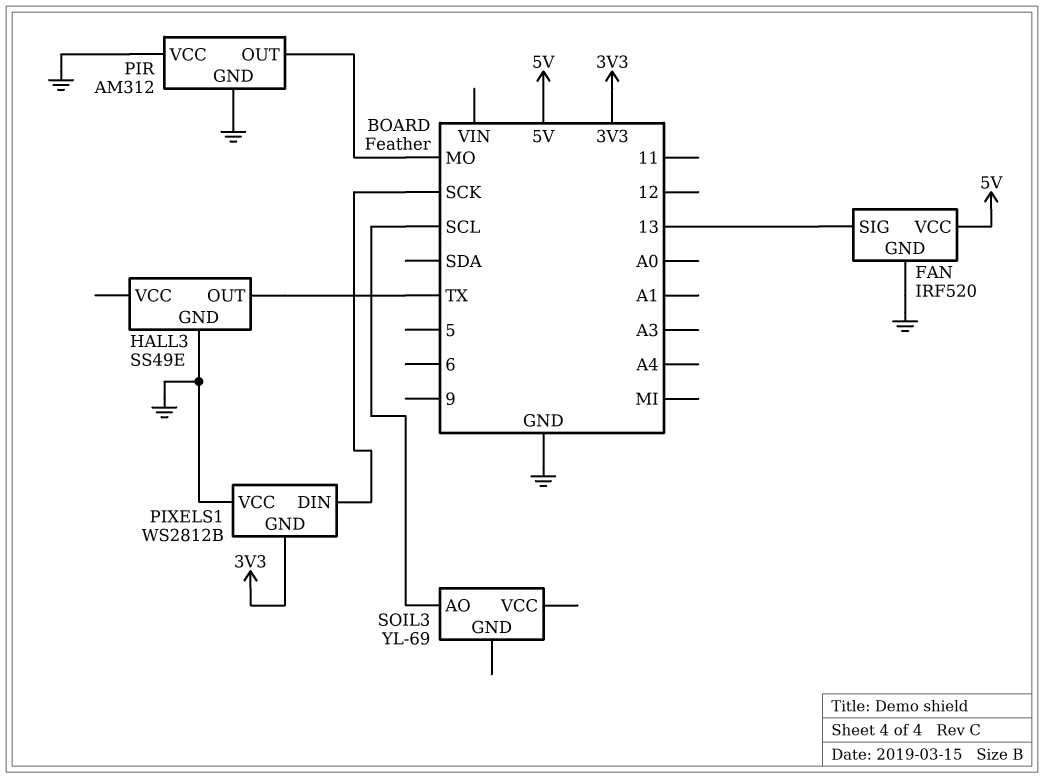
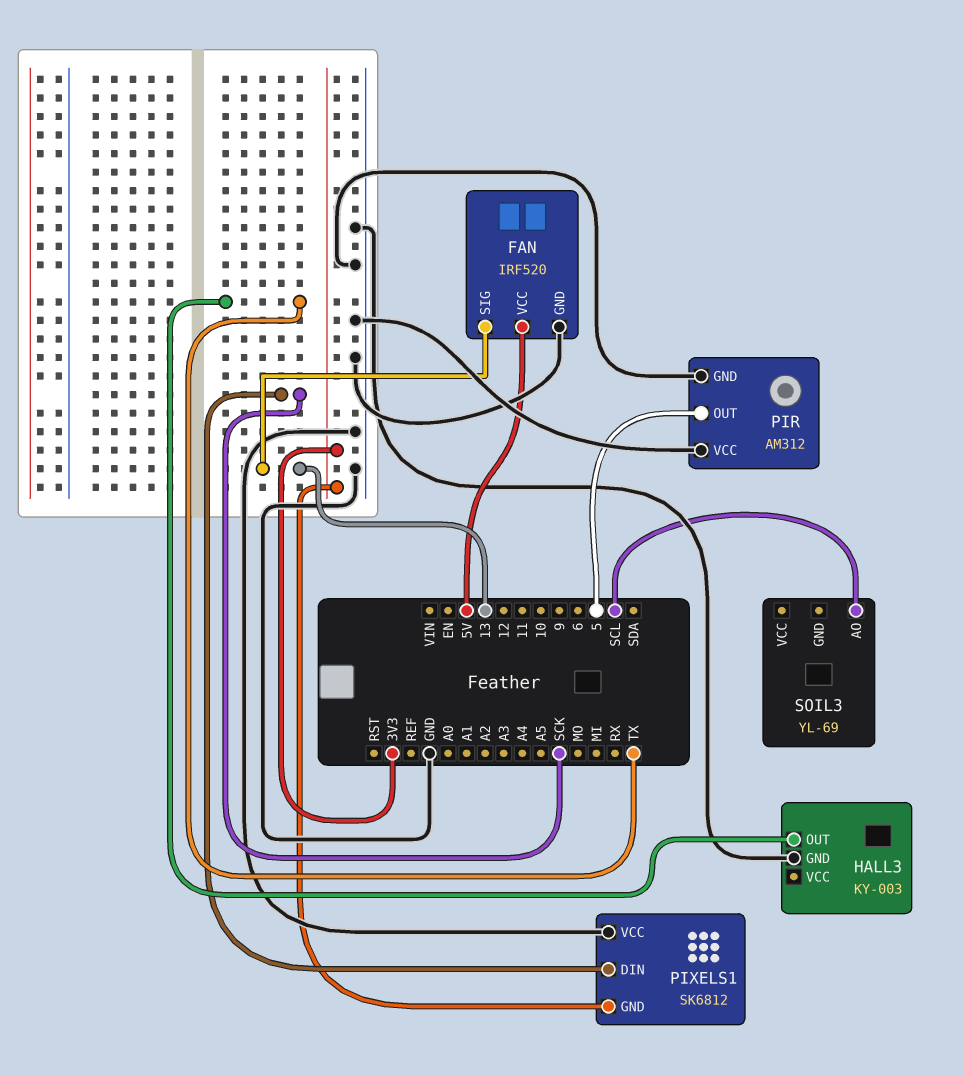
HALL3: SS49E -> KY-003
PIR pin OUT: MO -> 5
PIXELS1: WS2812B -> SK6812

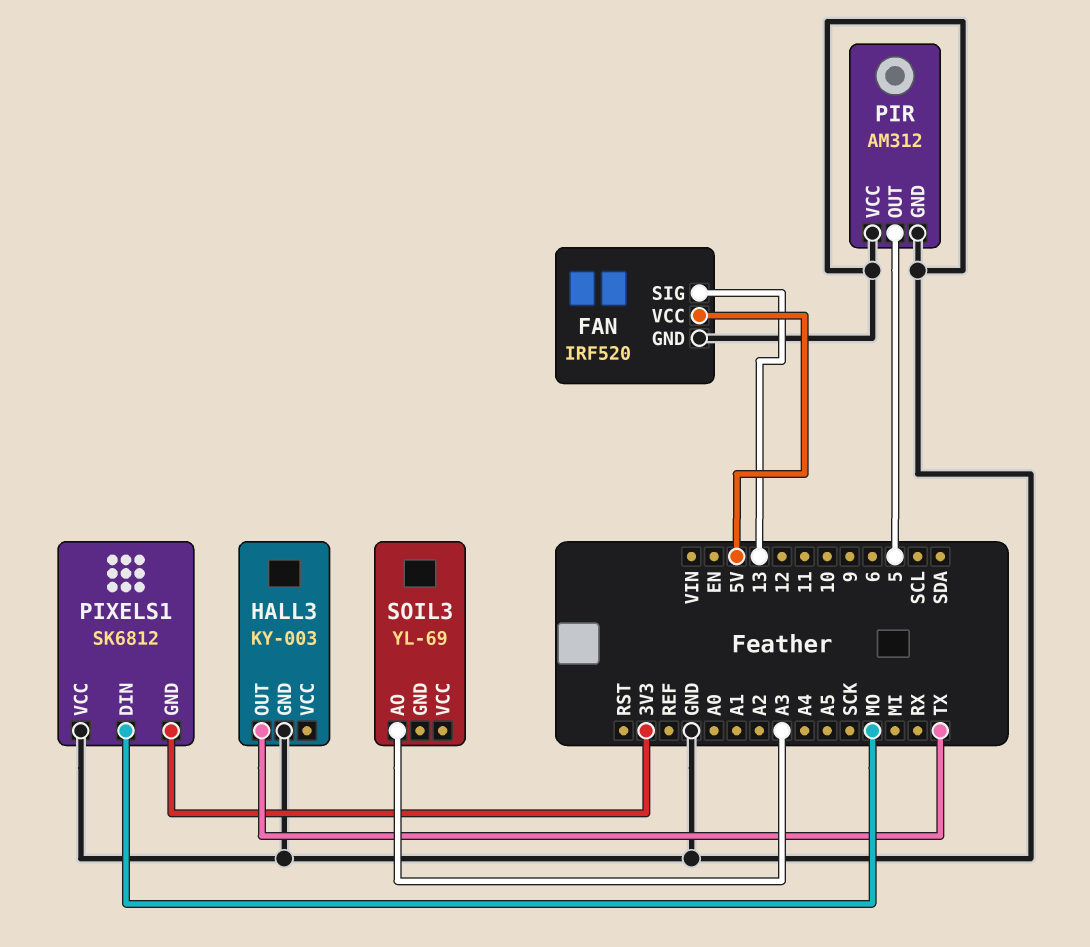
PIXELS1 pin DIN: SCK -> MO
SOIL3 pin AO: SCL -> A3

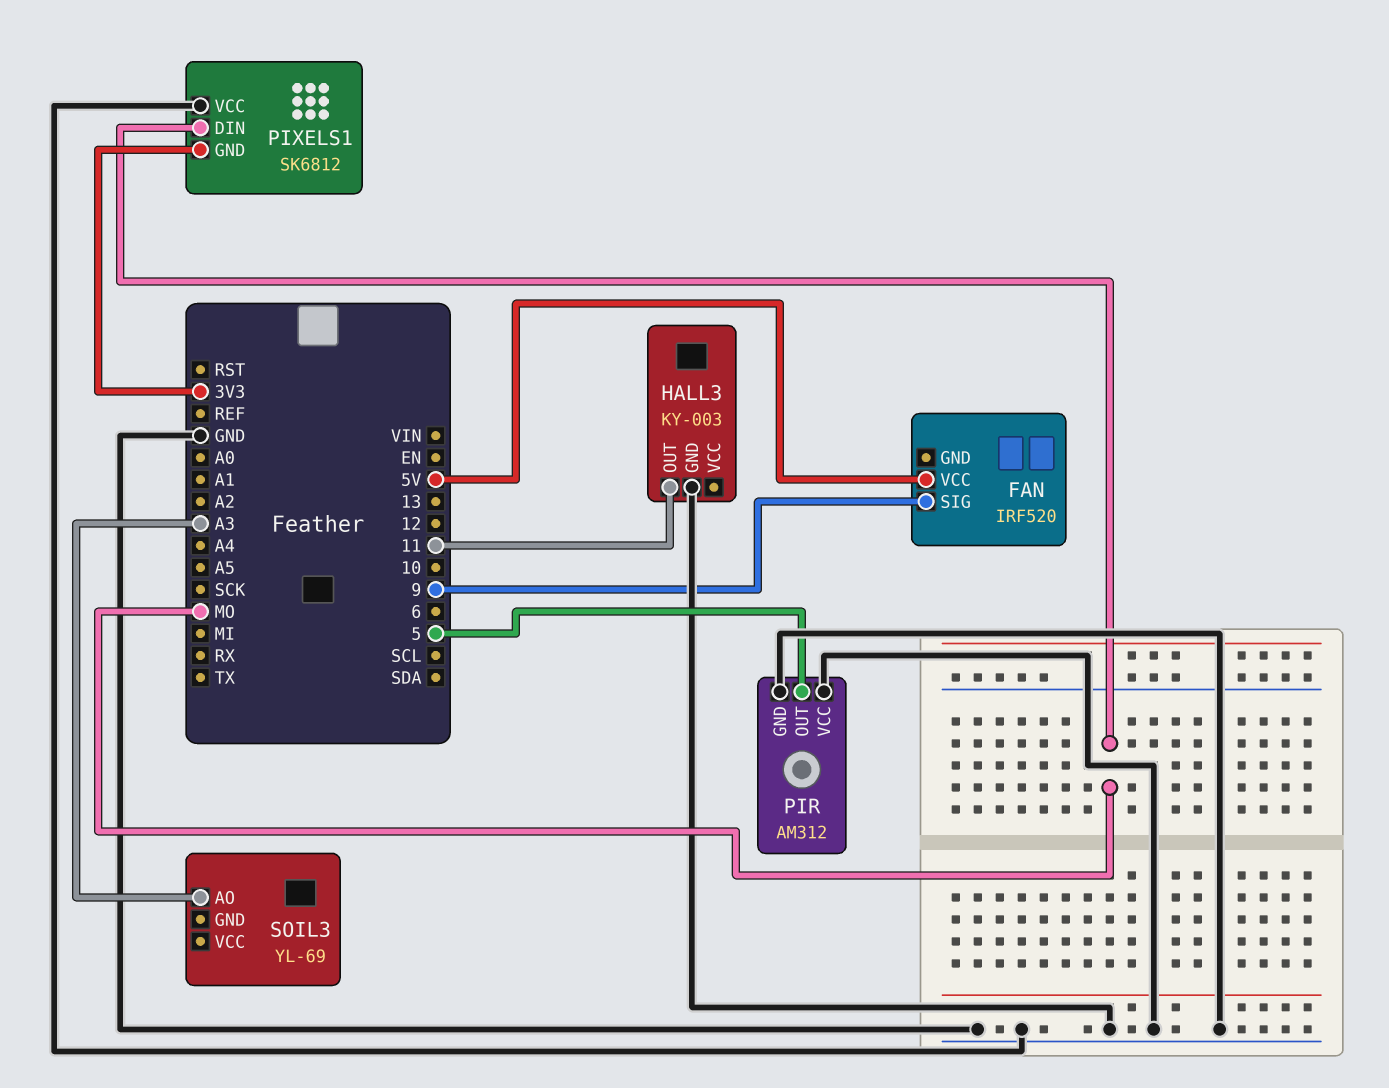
FAN pin GND: GND -> none
FAN pin SIG: 13 -> 9
HALL3 pin OUT: TX -> 11

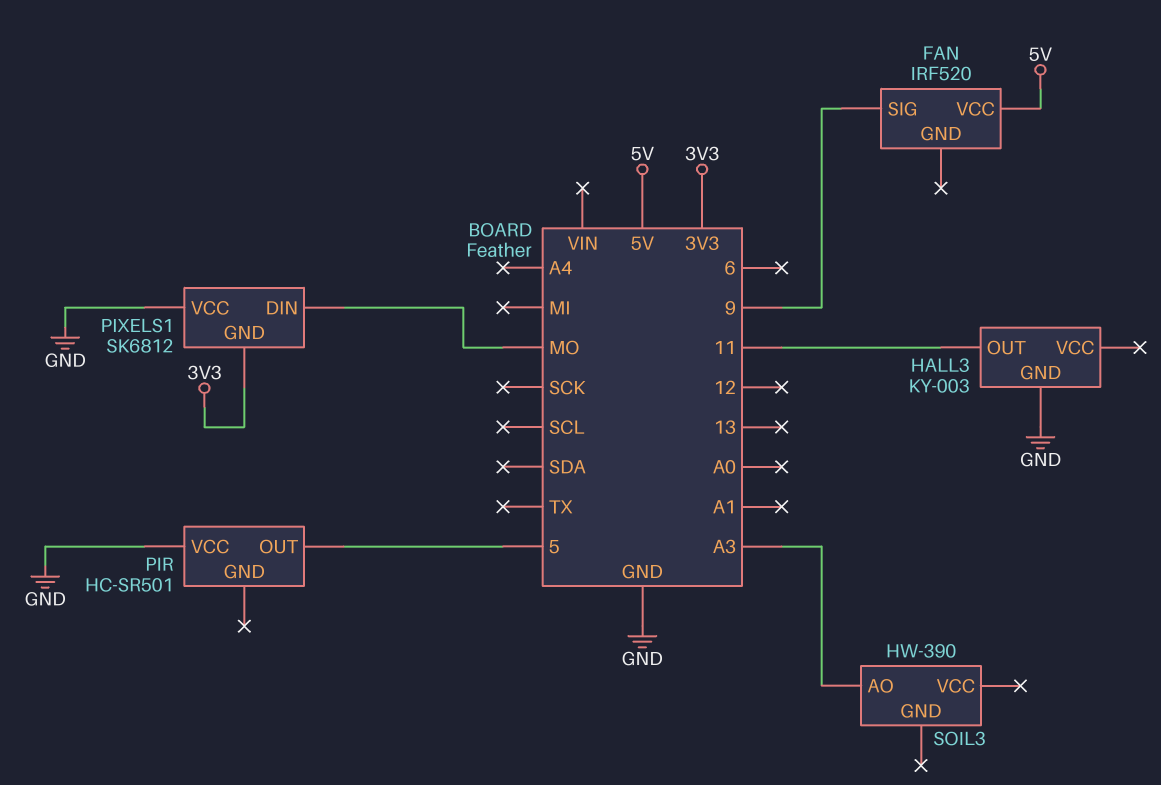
PIR: AM312 -> HC-SR501
PIR pin GND: GND -> none
SOIL3: YL-69 -> HW-390

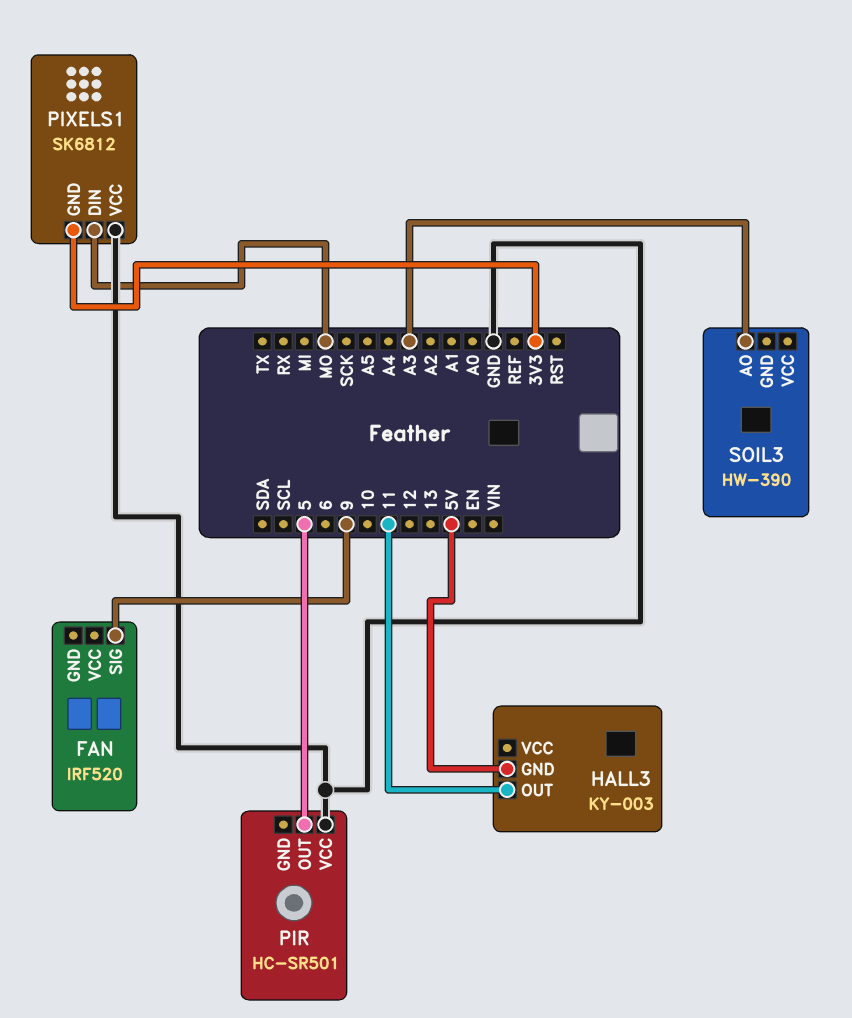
FAN pin VCC: 5V -> none
HALL3 pin GND: GND -> 5V

